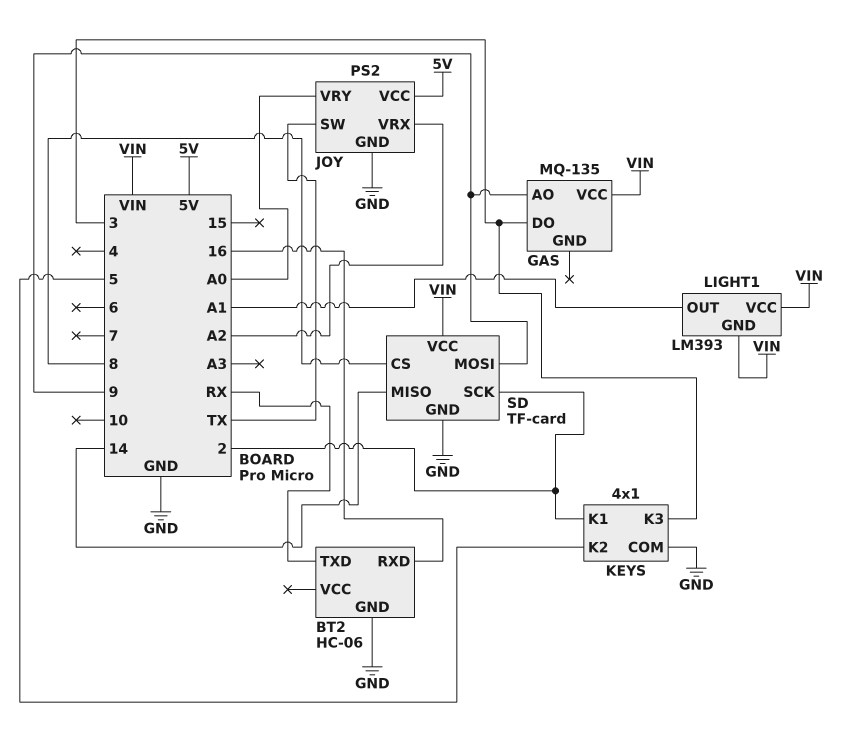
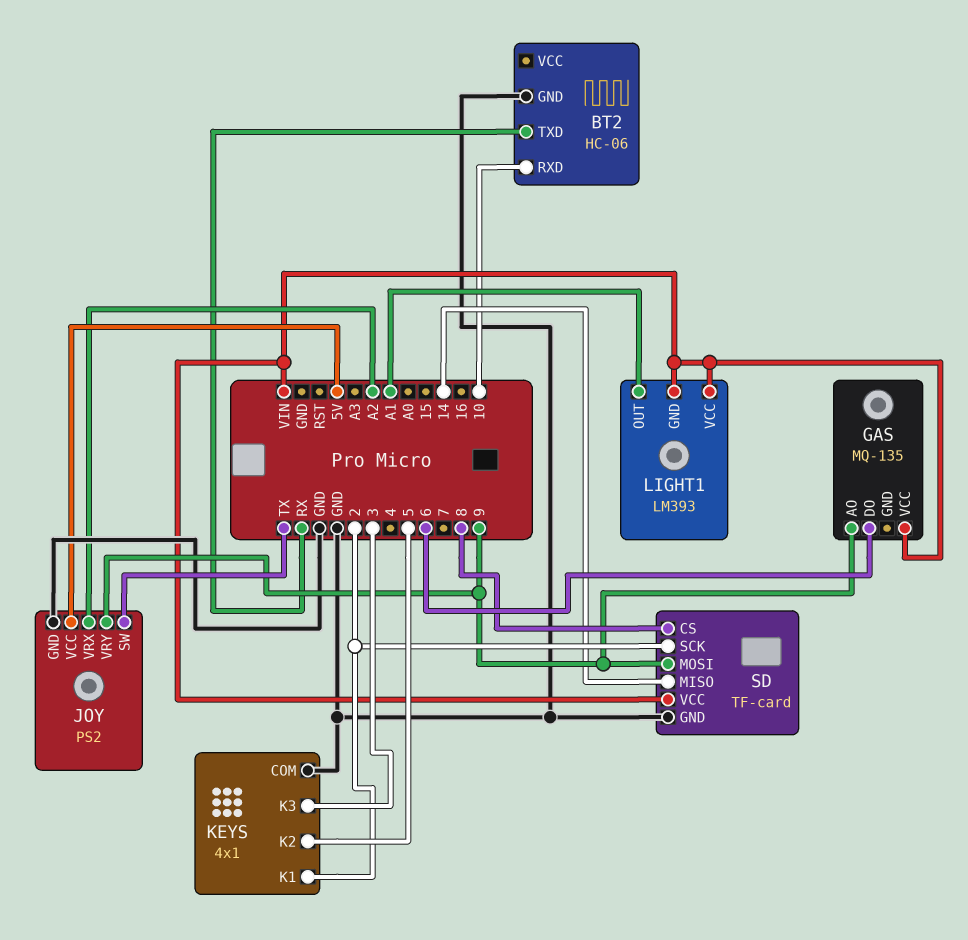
BT2 pin RXD: 16 -> 10
GAS pin DO: 3 -> 6
JOY pin VRY: A0 -> 9

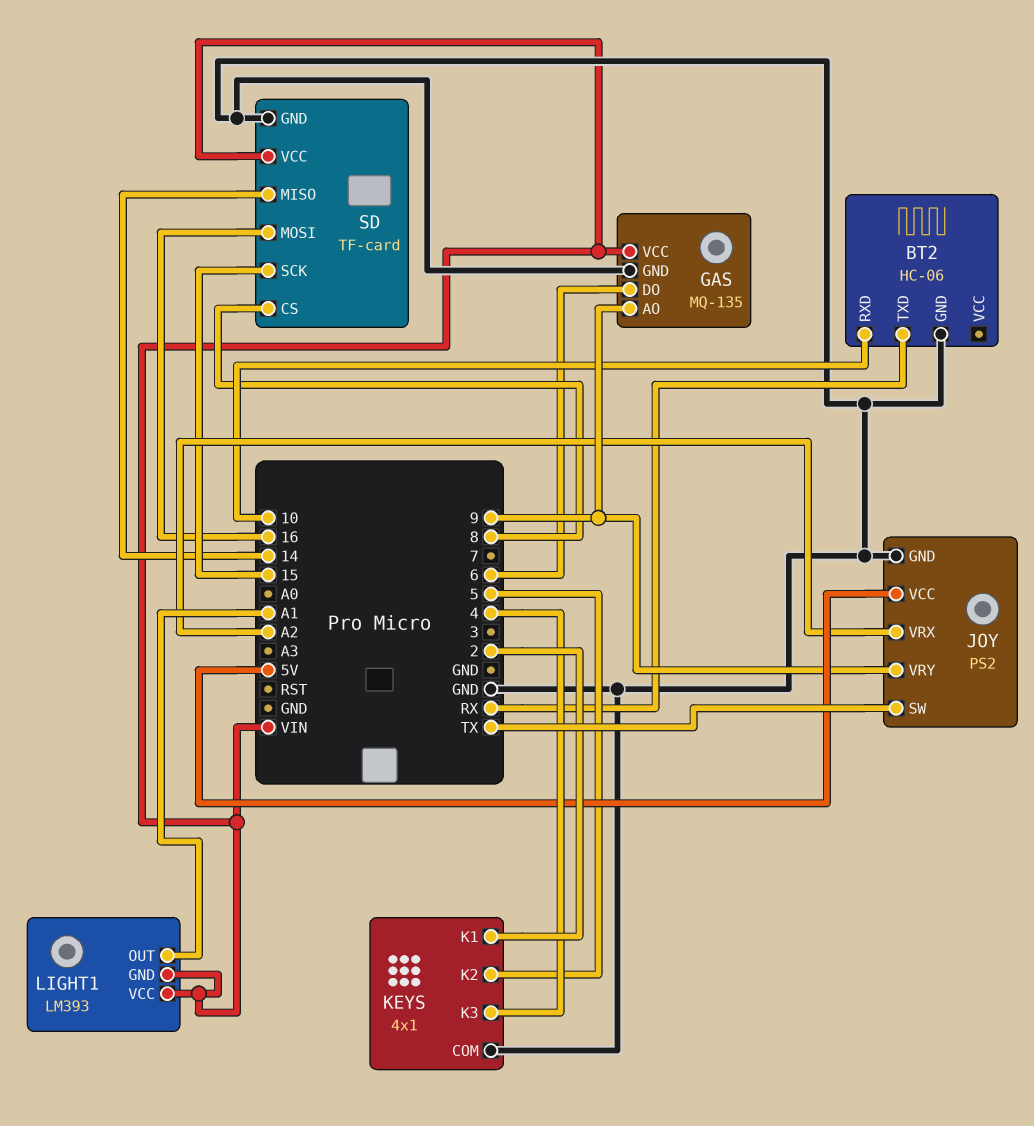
GAS pin GND: none -> GND
KEYS pin K3: 3 -> 4
SD pin MOSI: 9 -> 16
SD pin SCK: 2 -> 15

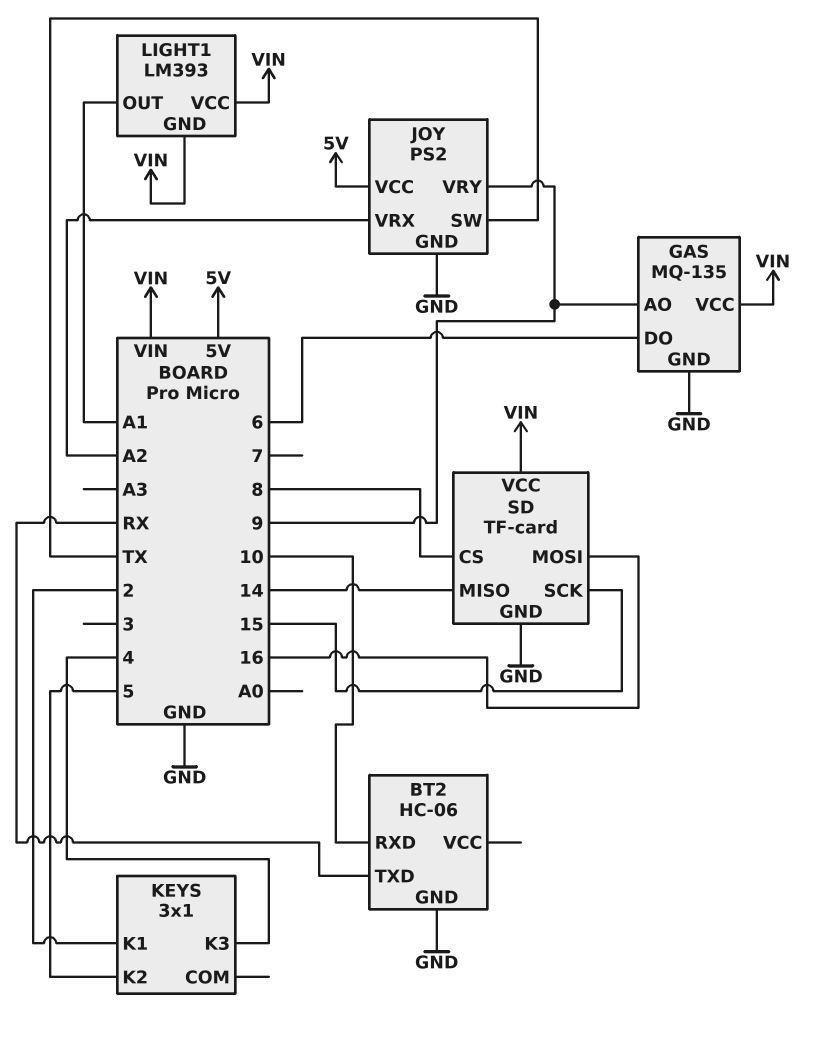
KEYS: 4x1 -> 3x1
KEYS pin COM: GND -> none

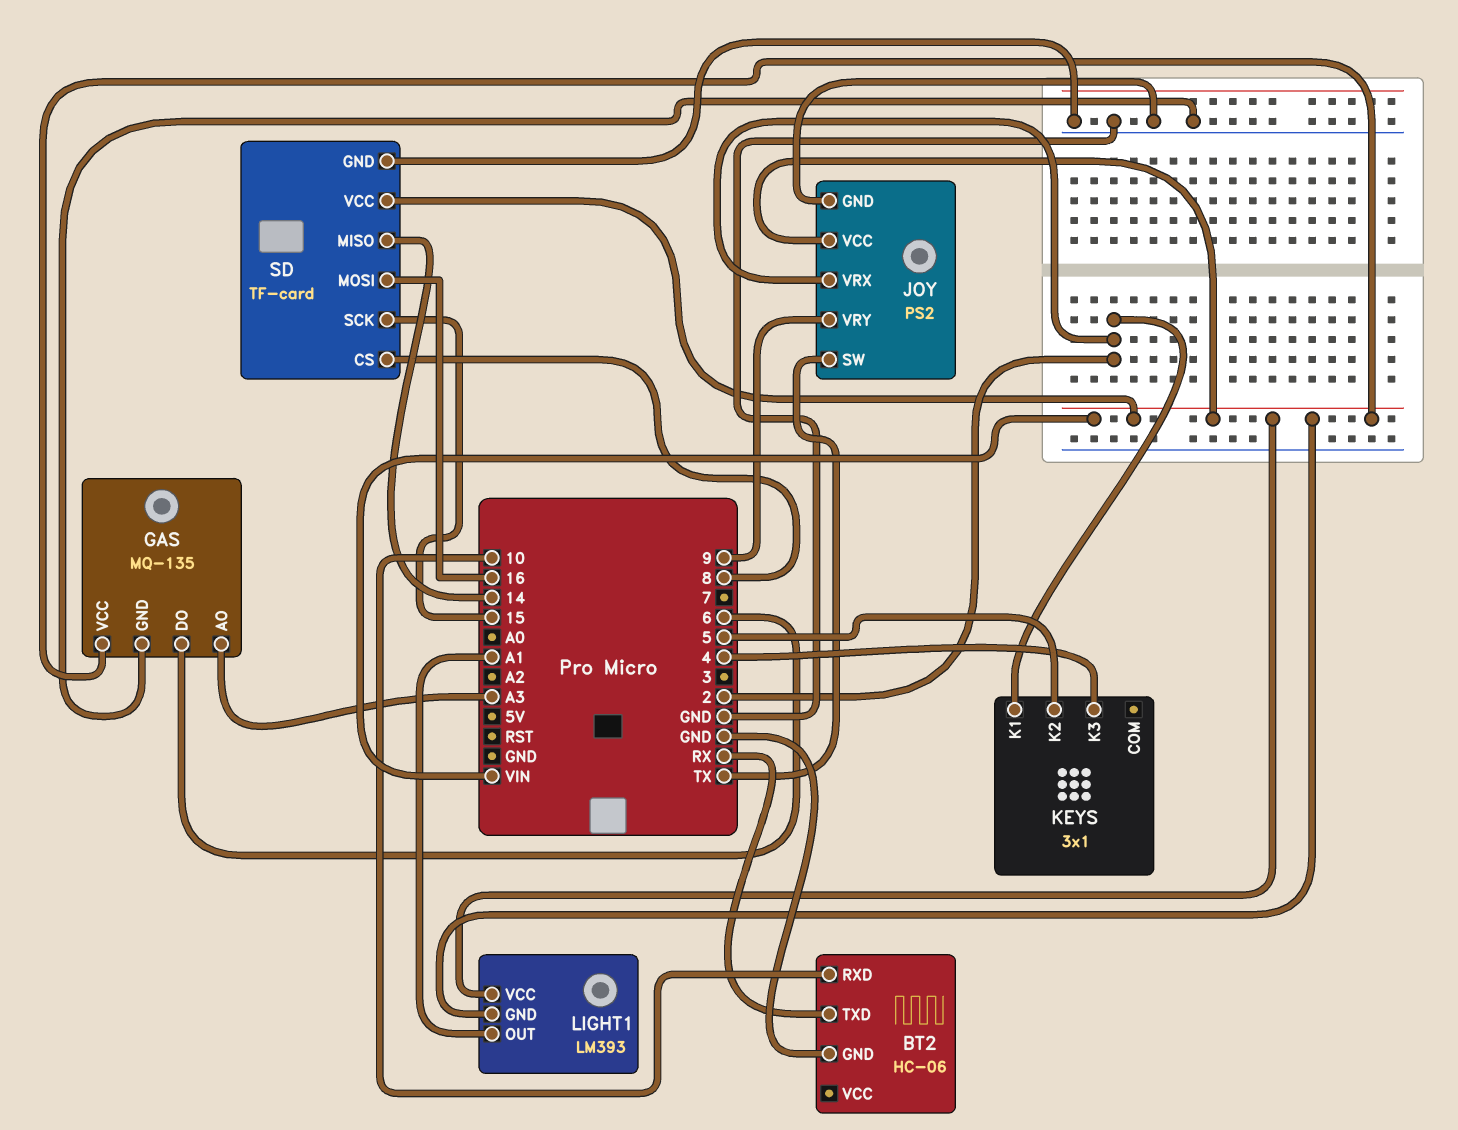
GAS pin AO: 9 -> A3
JOY pin VCC: 5V -> VIN
JOY pin VRX: A2 -> 2

